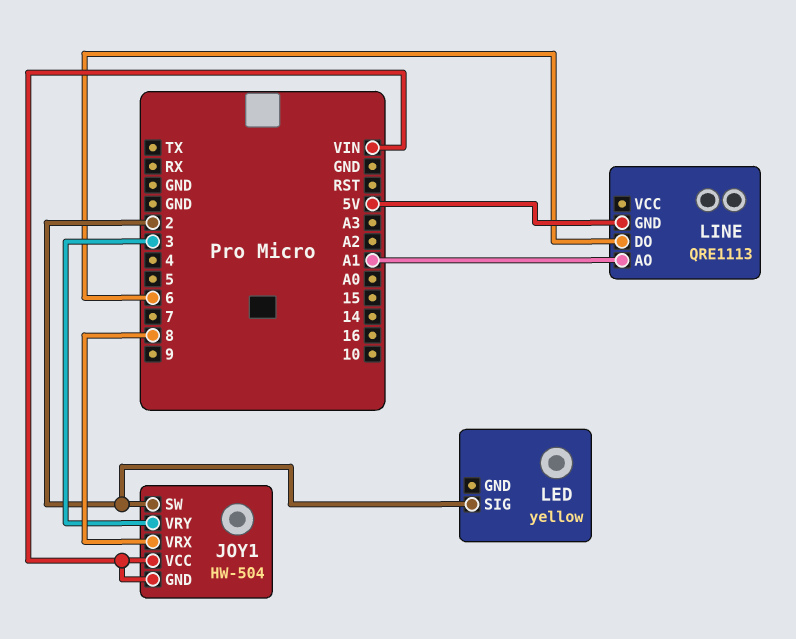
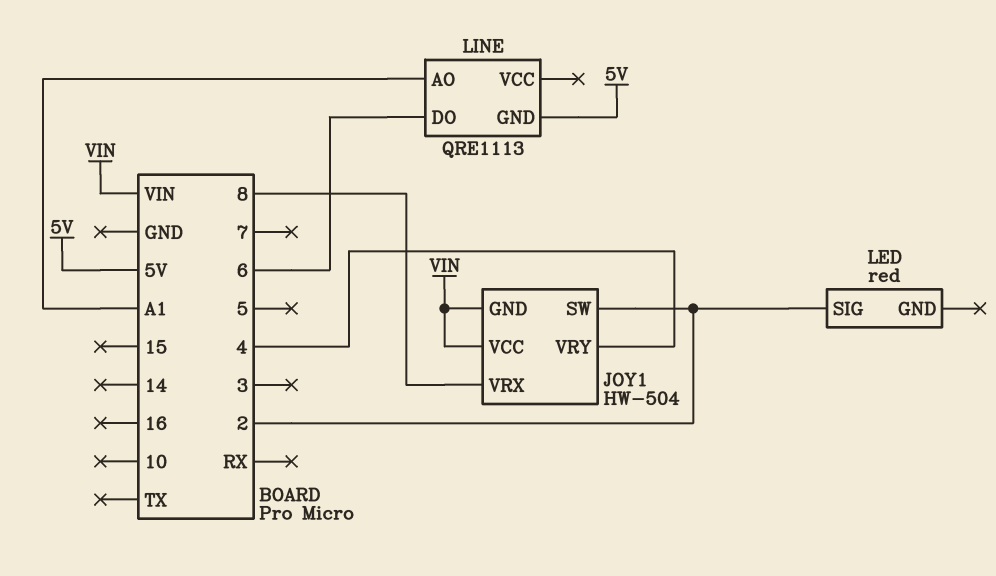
JOY1 pin VRY: 3 -> 4
LED: yellow -> red

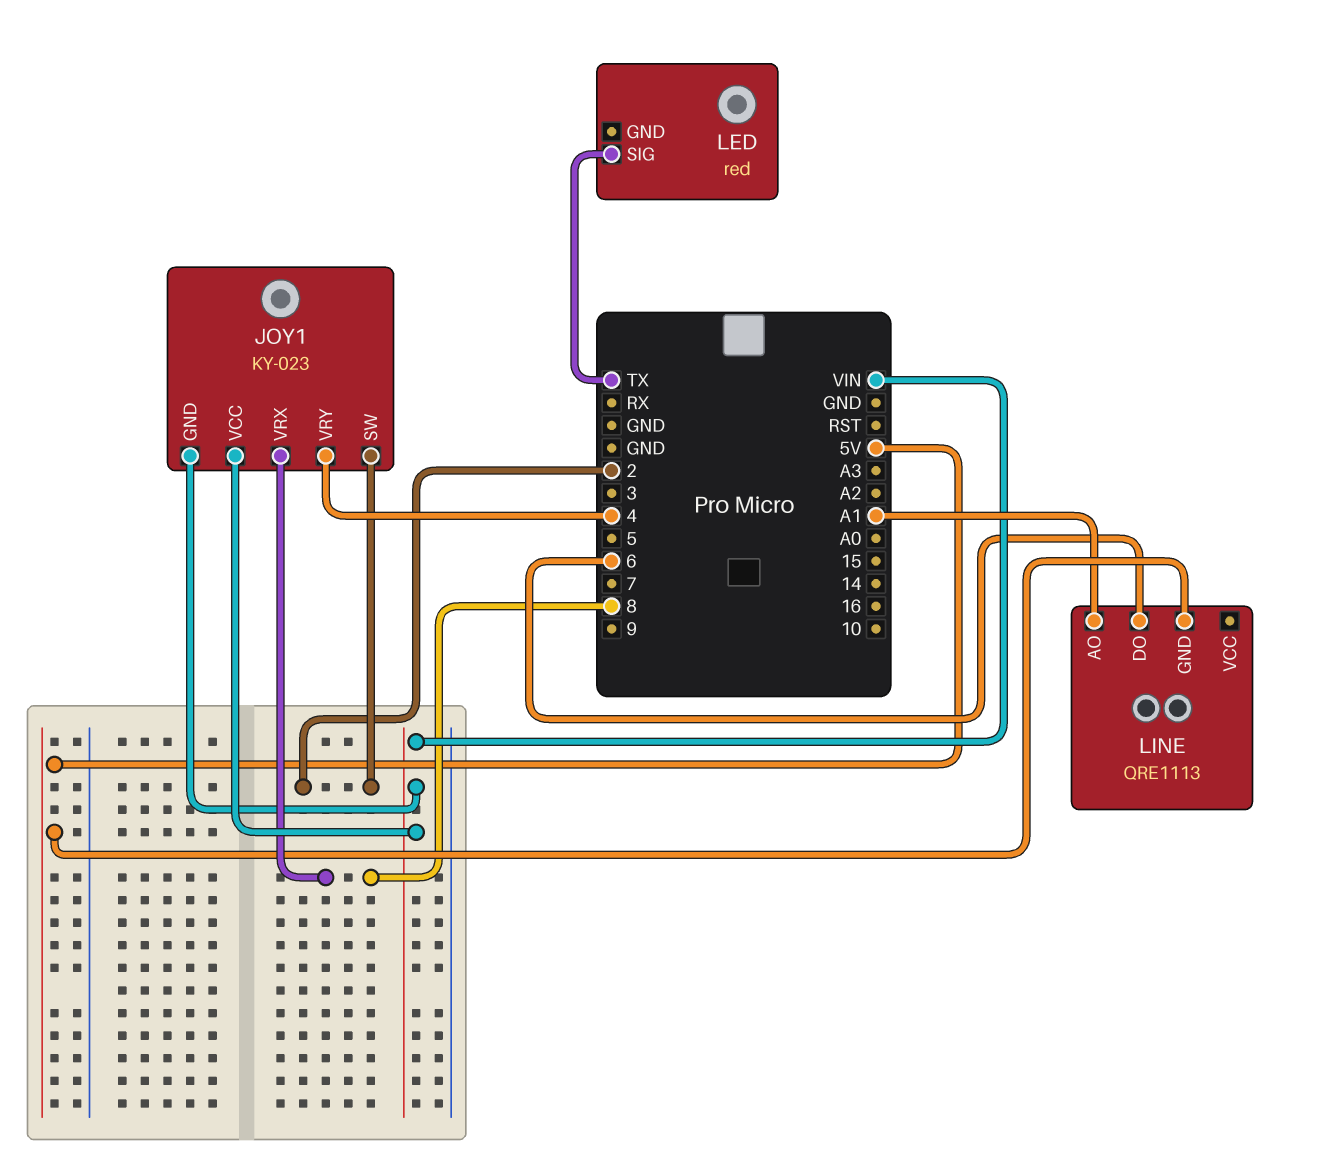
JOY1: HW-504 -> KY-023
LED pin SIG: 2 -> TX

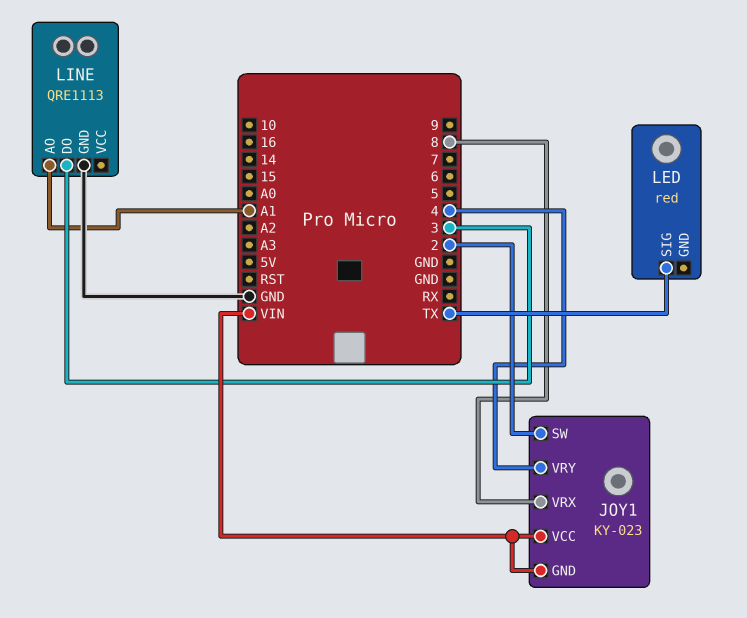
LINE pin DO: 6 -> 3
LINE pin GND: 5V -> GND

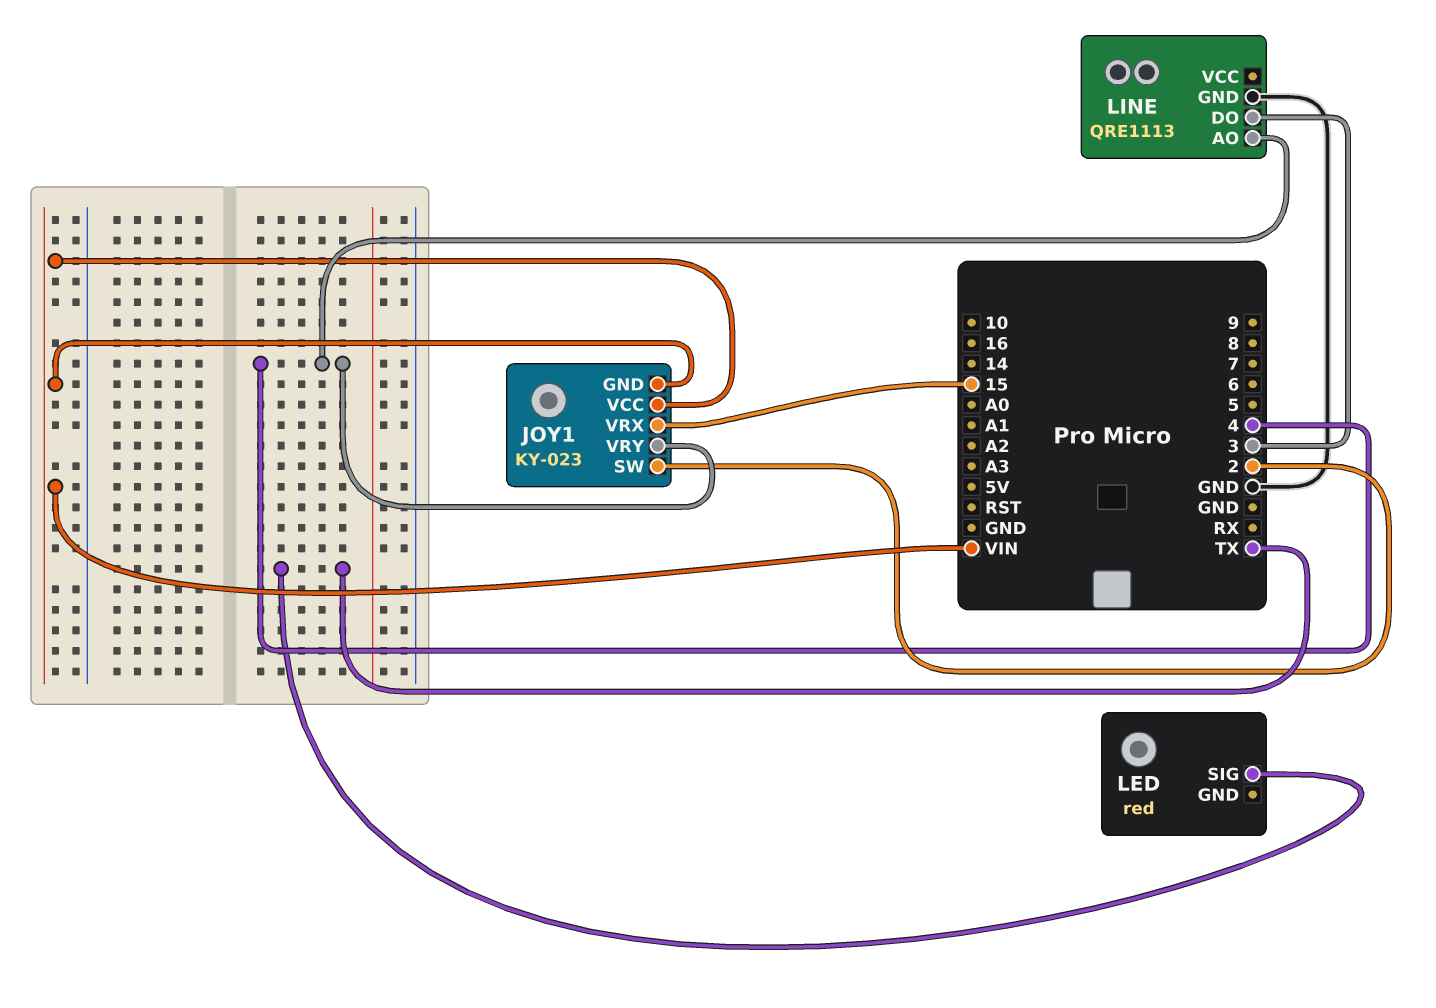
JOY1 pin VRX: 8 -> 15
LINE pin AO: A1 -> 4

